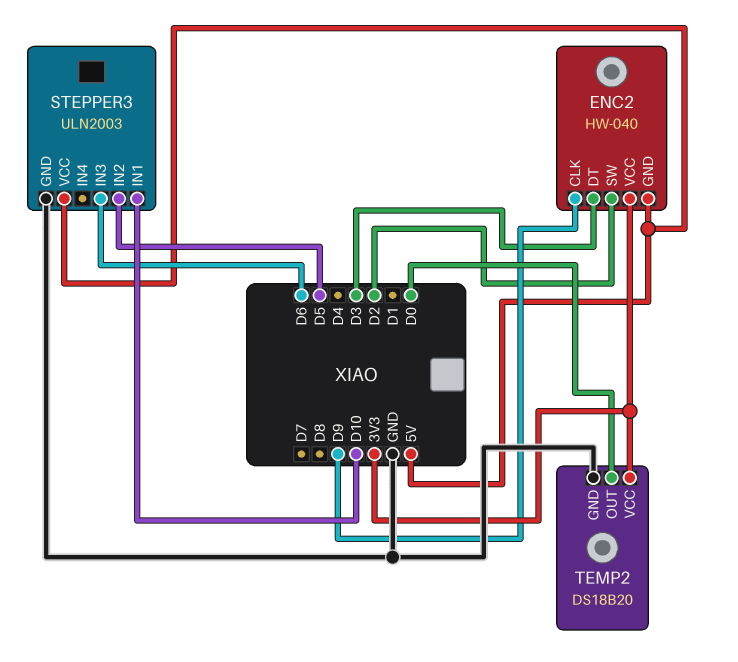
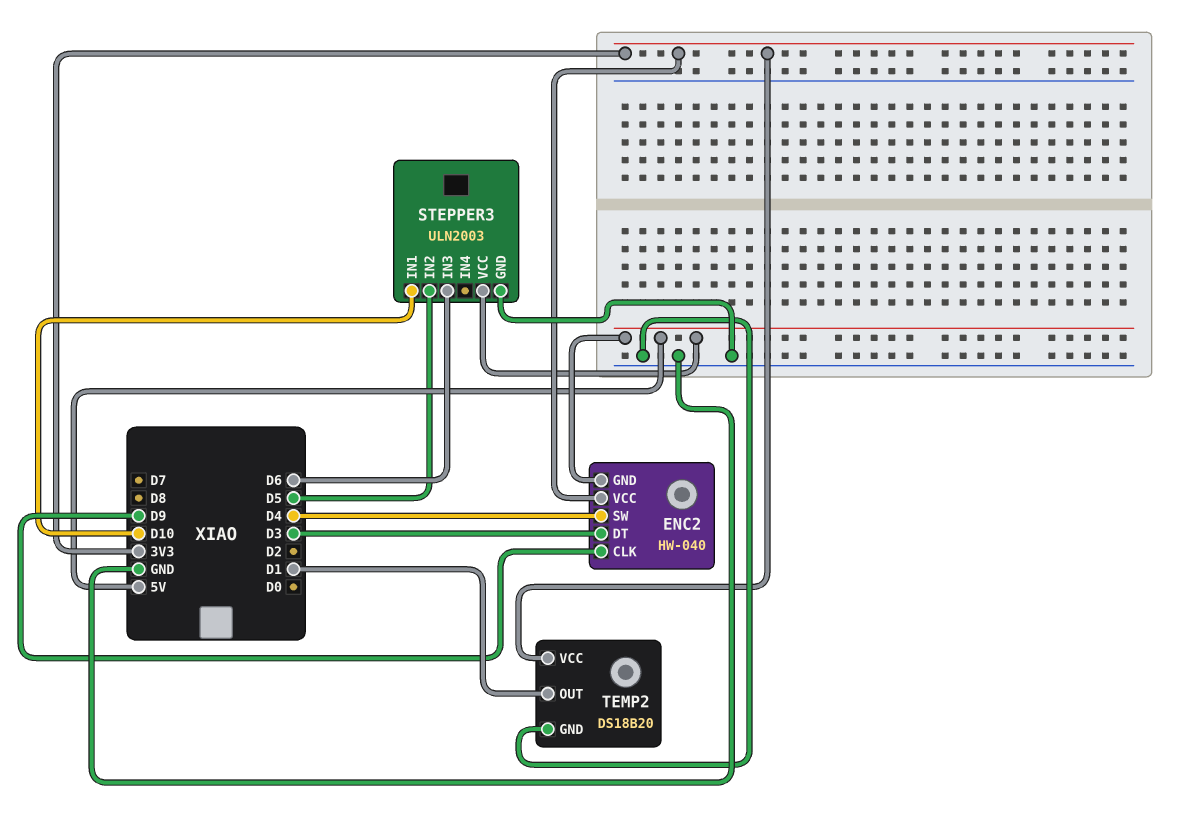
ENC2 pin SW: D2 -> D4
TEMP2 pin OUT: D0 -> D1

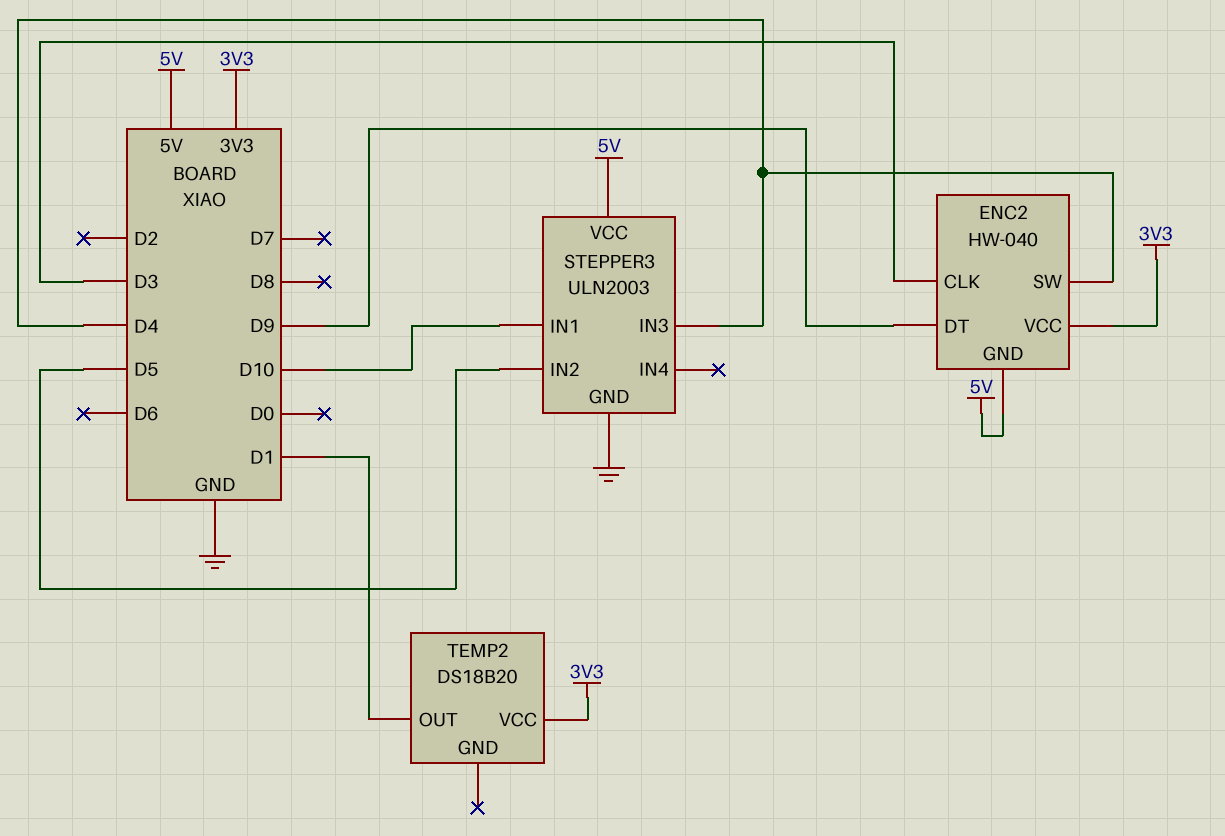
ENC2 pin CLK: D9 -> D3
ENC2 pin DT: D3 -> D9
STEPPER3 pin IN3: D6 -> D4
TEMP2 pin GND: GND -> none

